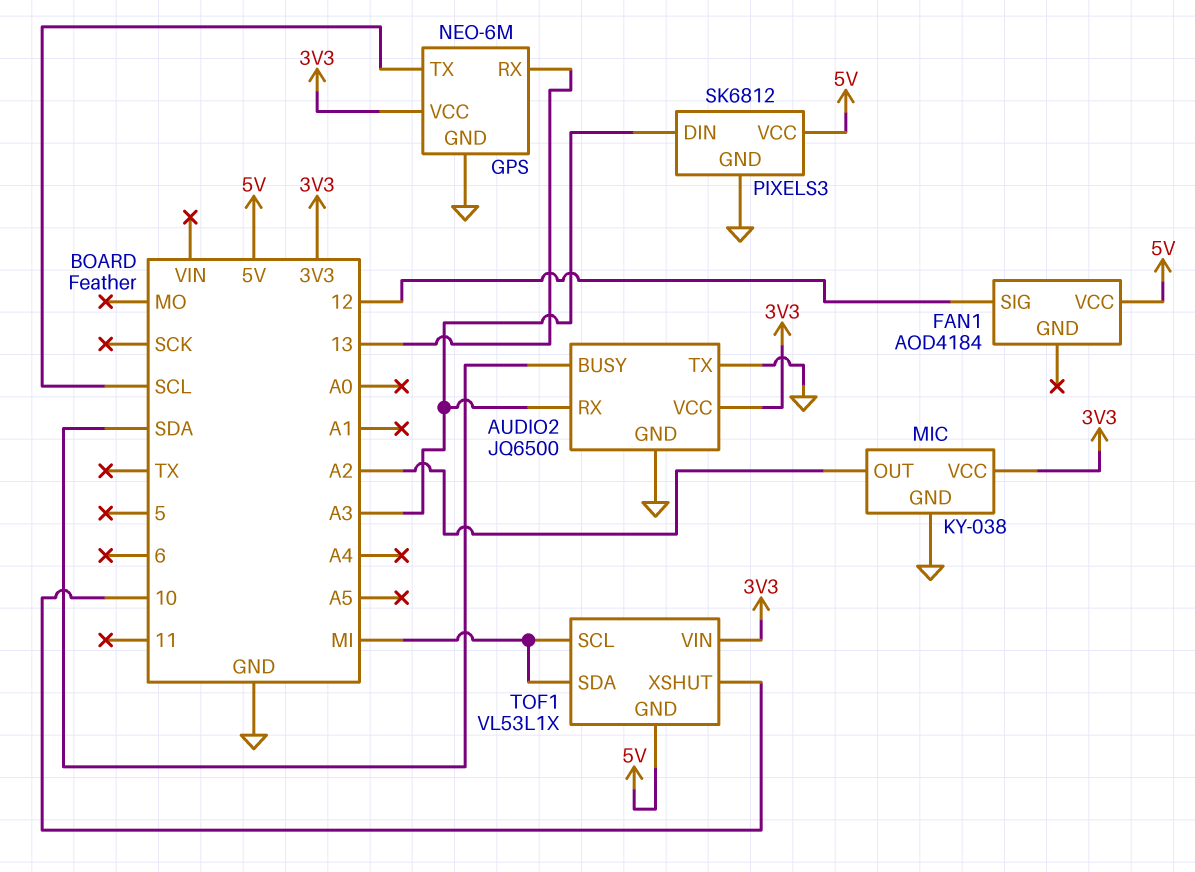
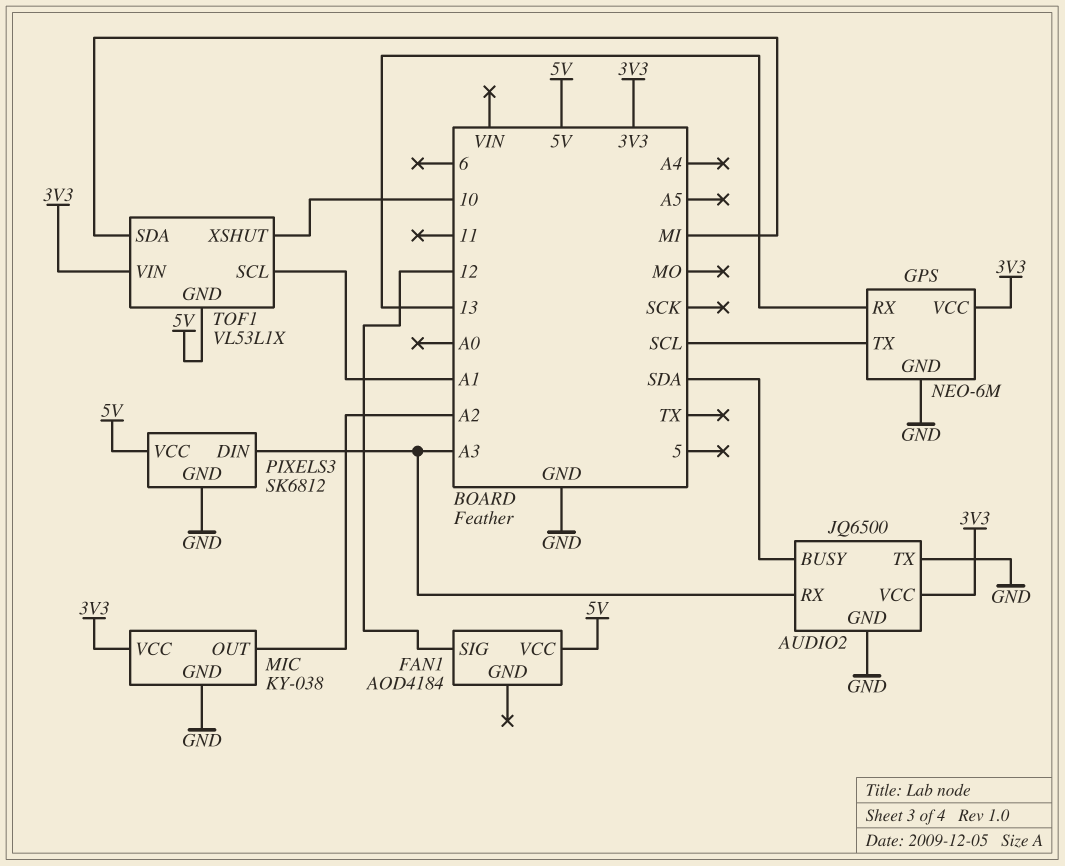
TOF1 pin SCL: MI -> A1

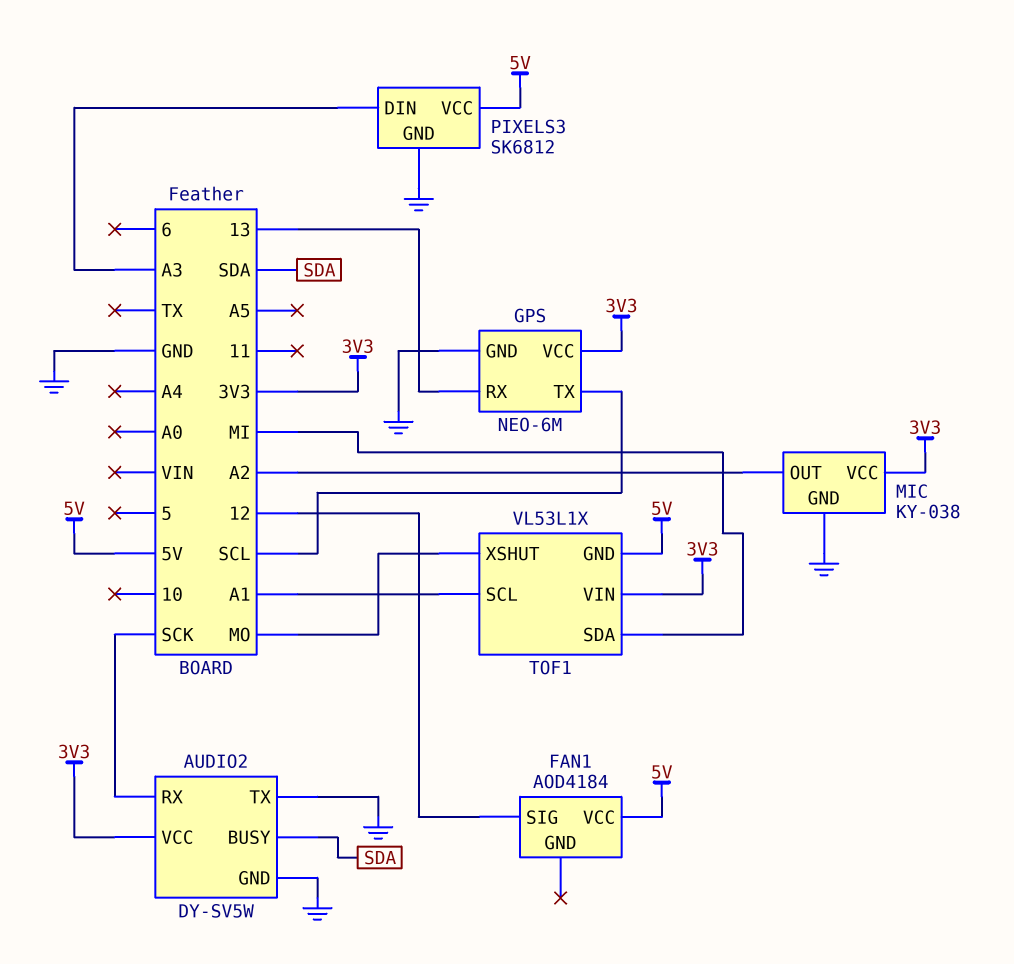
AUDIO2: JQ6500 -> DY-SV5W
AUDIO2 pin RX: A3 -> SCK
TOF1 pin XSHUT: 10 -> MO

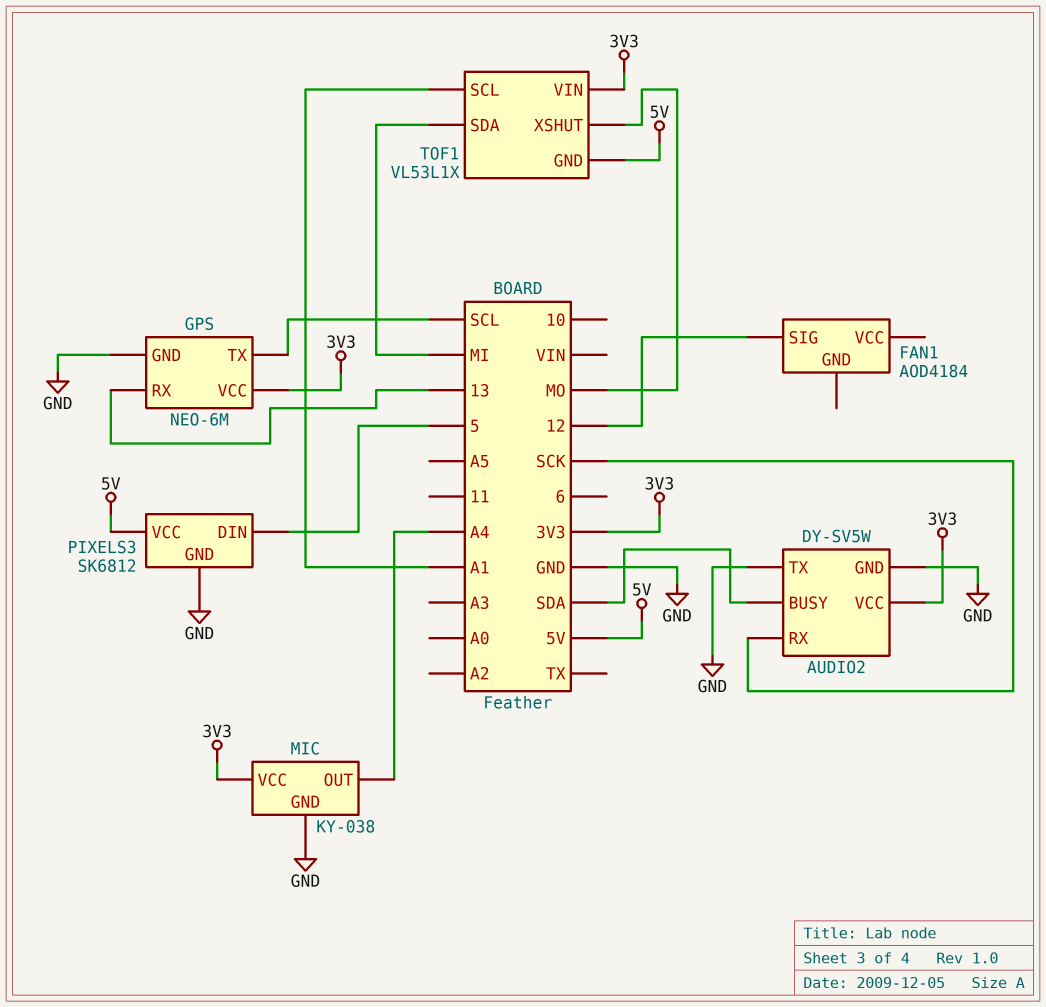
FAN1 pin VCC: 5V -> none
MIC pin OUT: A2 -> A4
PIXELS3 pin DIN: A3 -> 5

